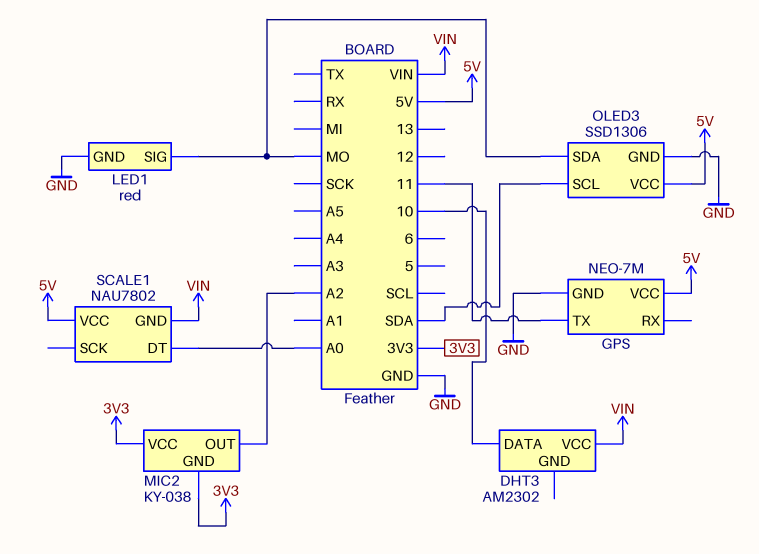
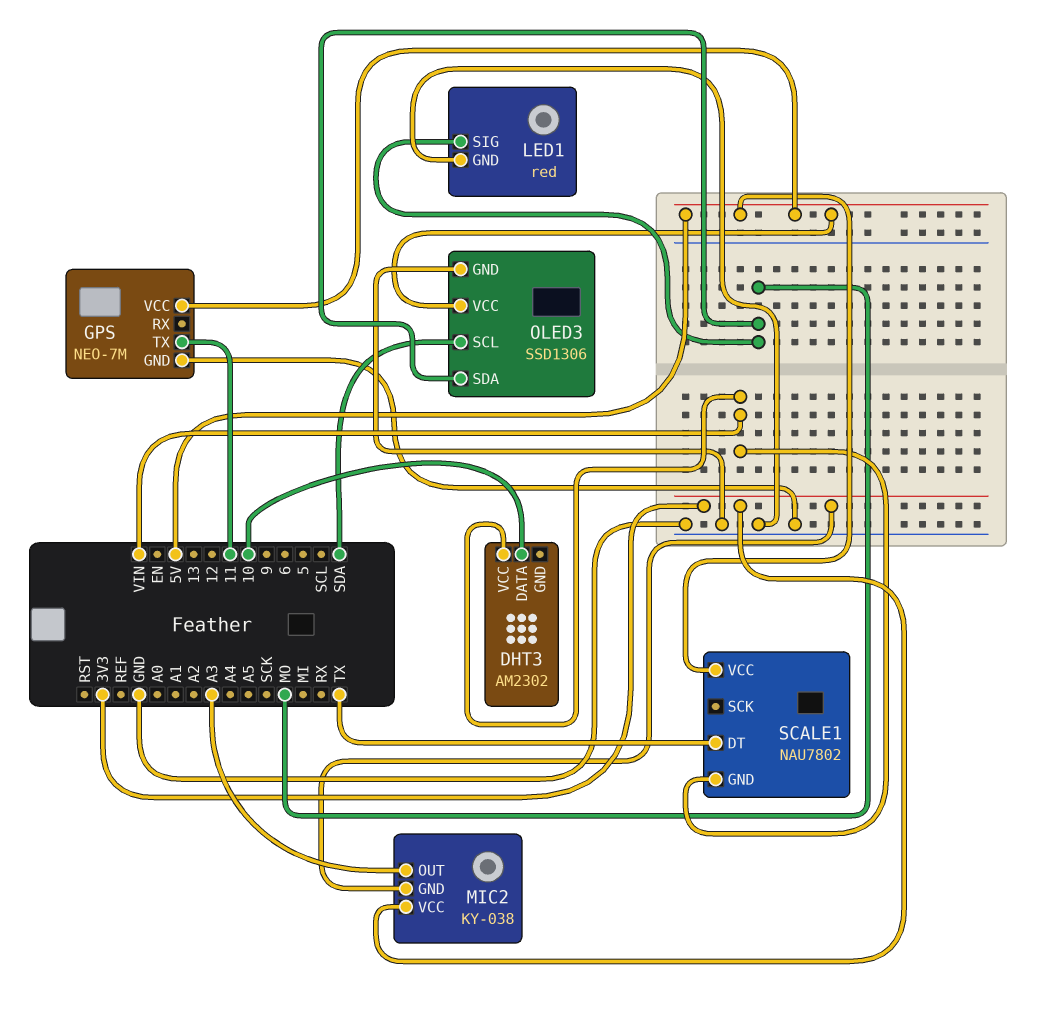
MIC2 pin OUT: A2 -> A3
SCALE1 pin DT: A0 -> TX

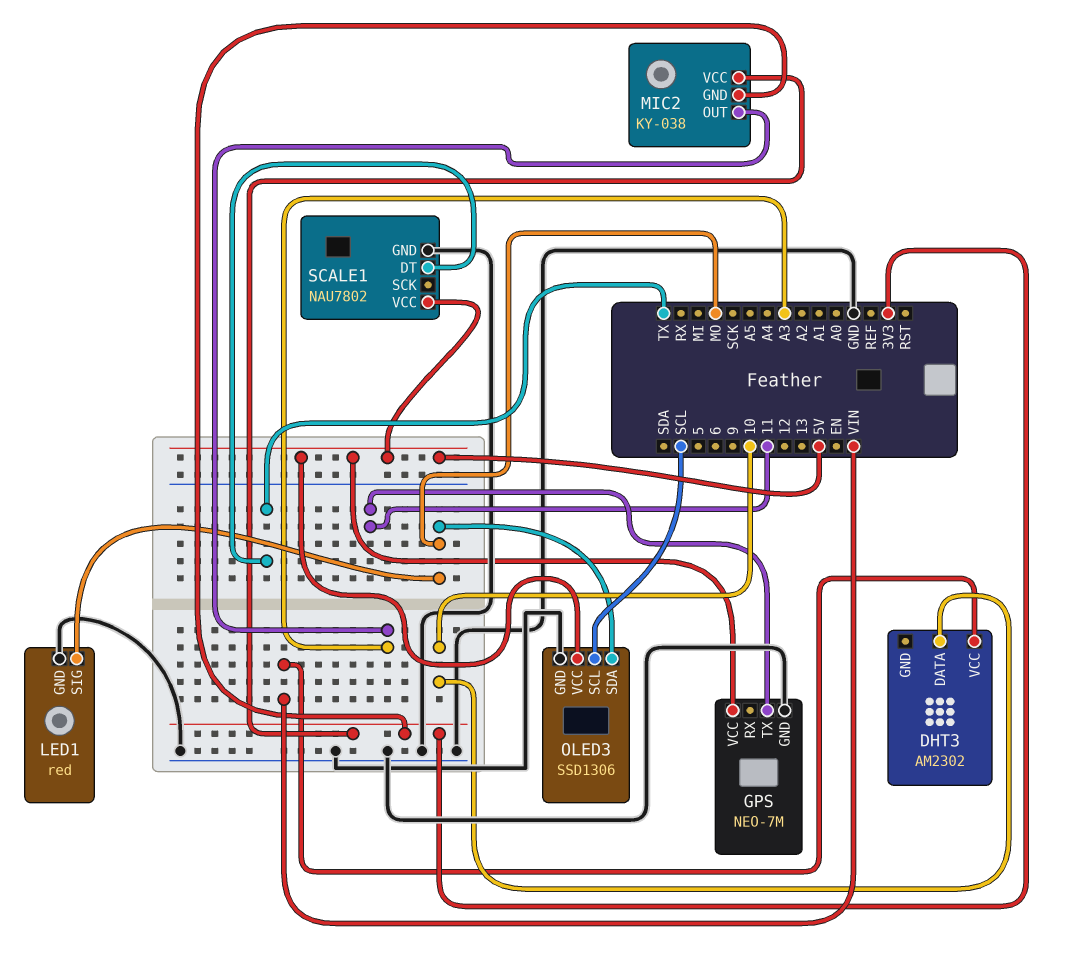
OLED3 pin SCL: SDA -> SCL
SCALE1 pin GND: VIN -> GND

